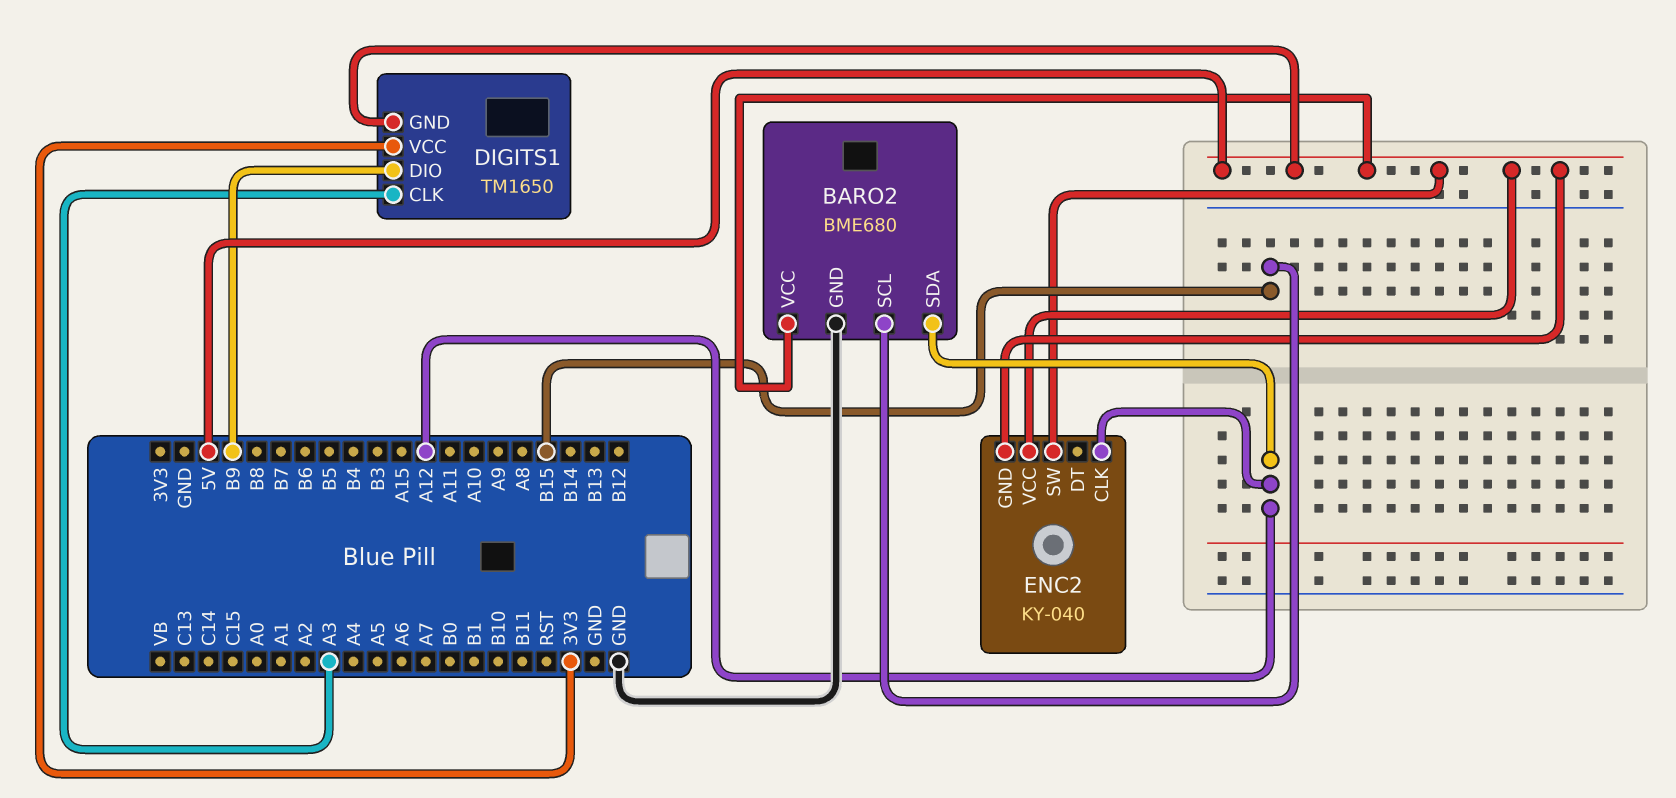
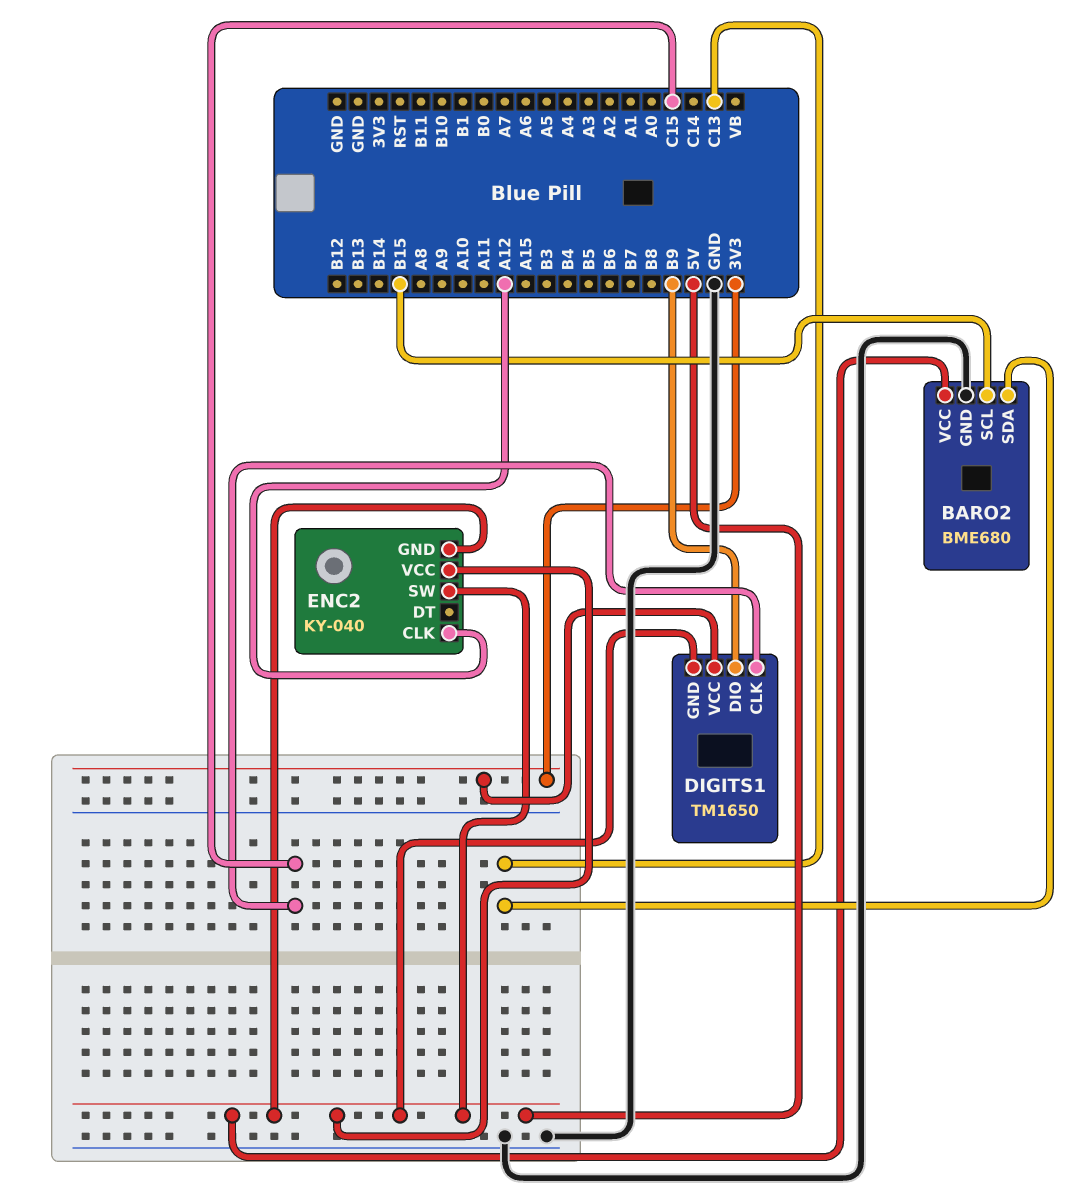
BARO2 pin SDA: A12 -> C13
DIGITS1 pin CLK: A3 -> C15

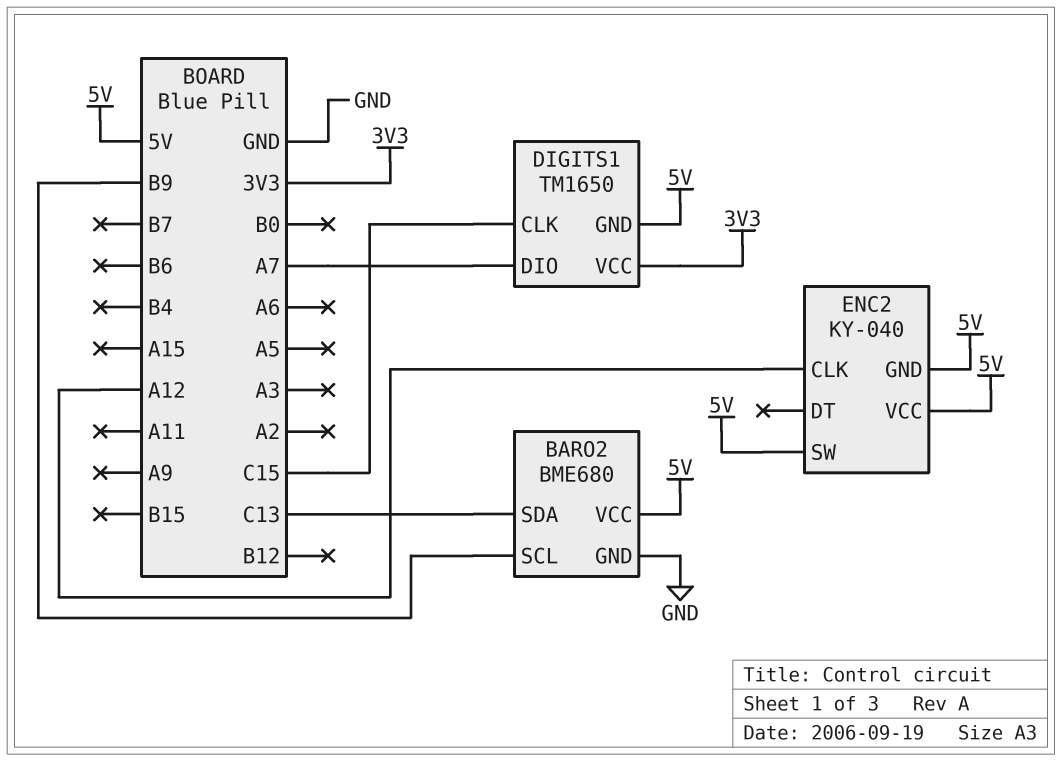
BARO2 pin SCL: B15 -> B9
DIGITS1 pin DIO: B9 -> A7

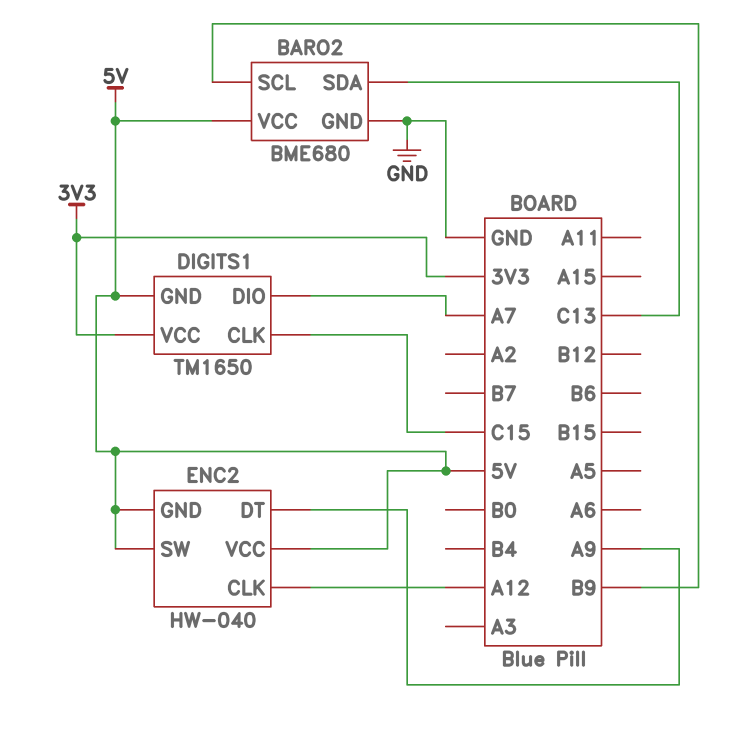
ENC2: KY-040 -> HW-040
ENC2 pin DT: none -> A9

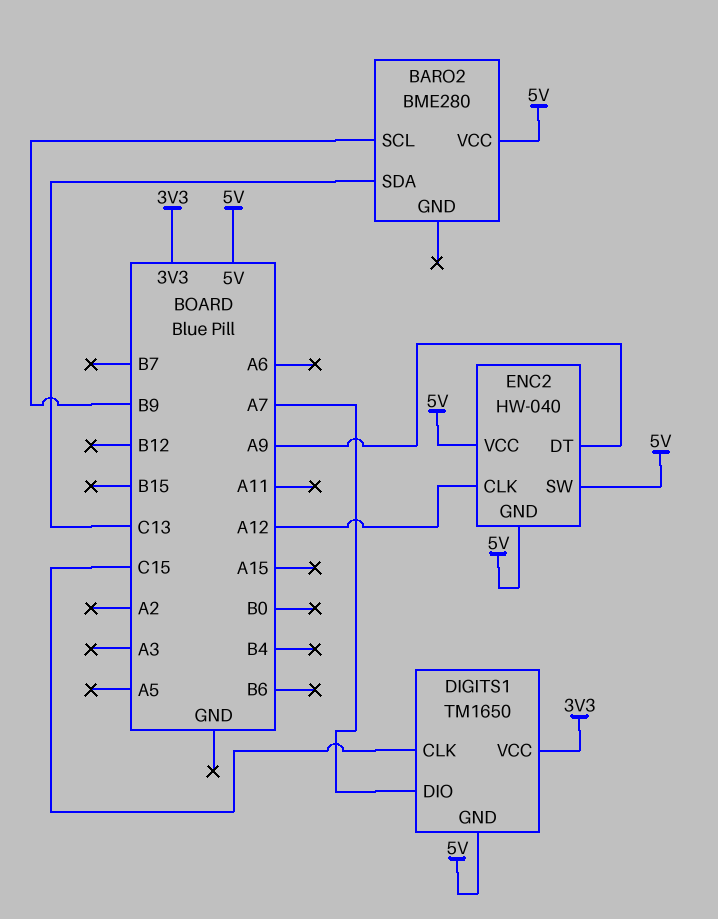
BARO2: BME680 -> BME280
BARO2 pin GND: GND -> none

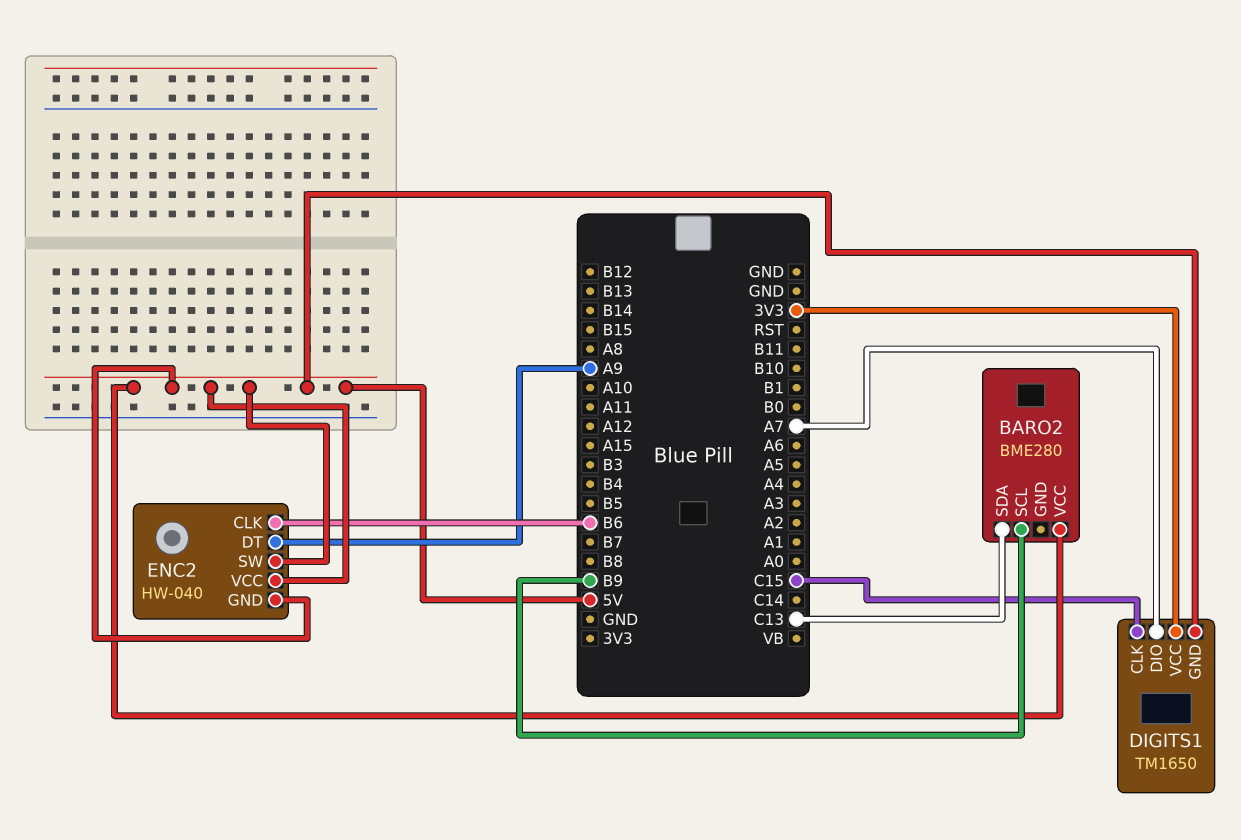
ENC2 pin CLK: A12 -> B6

